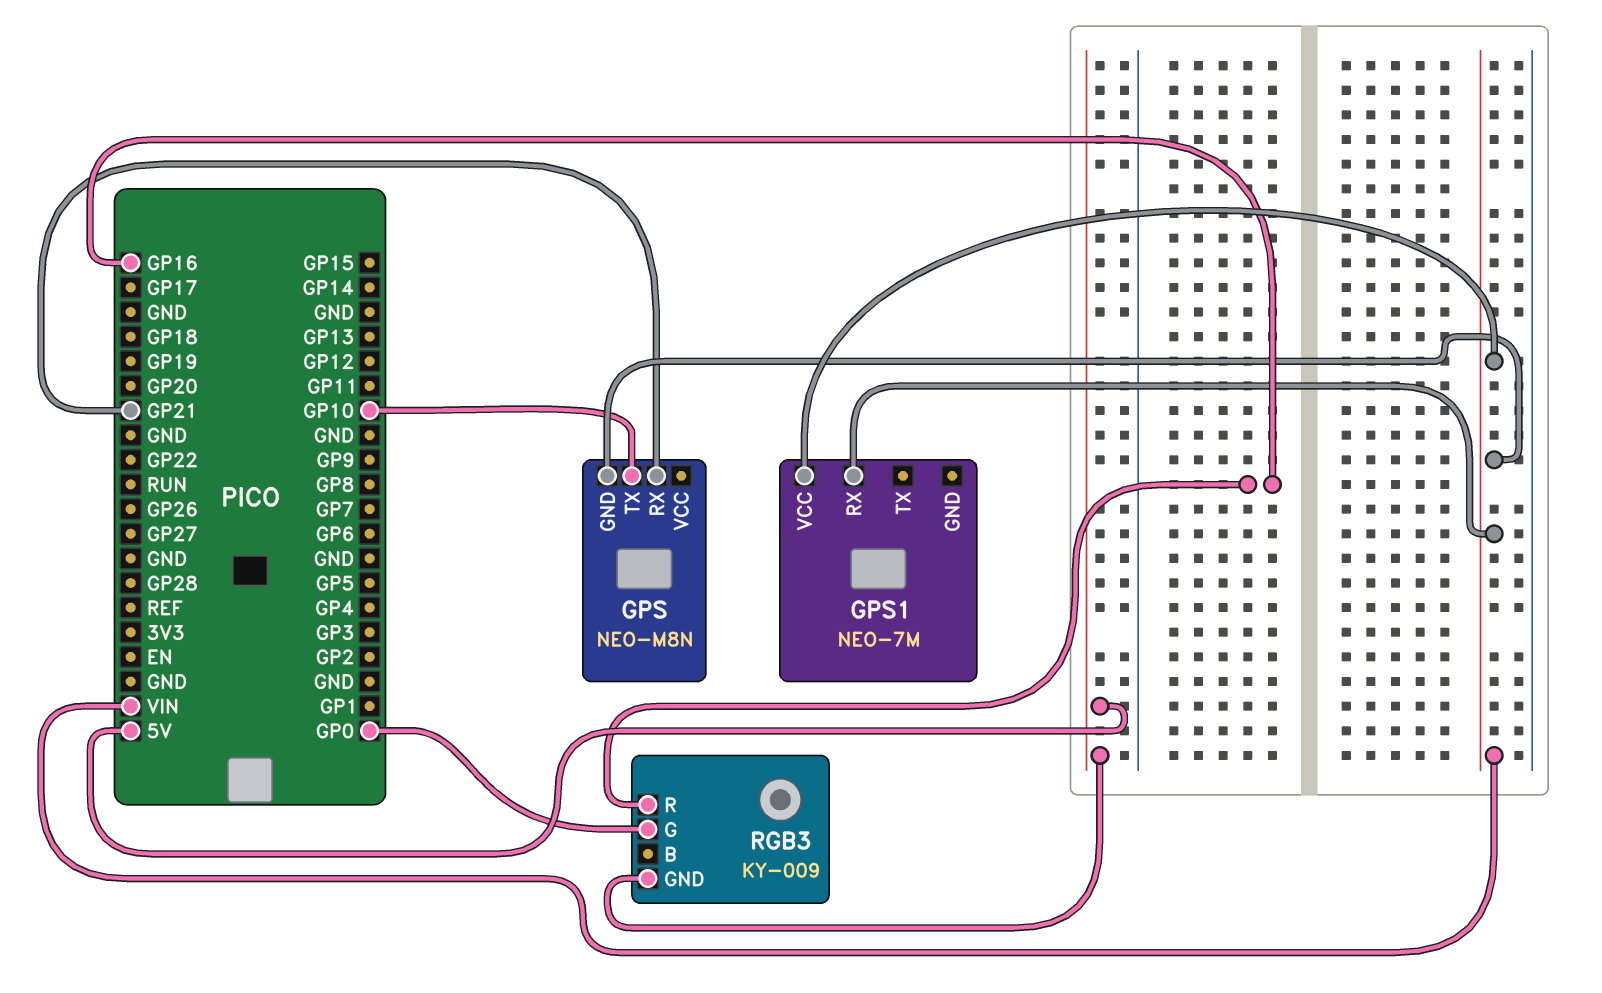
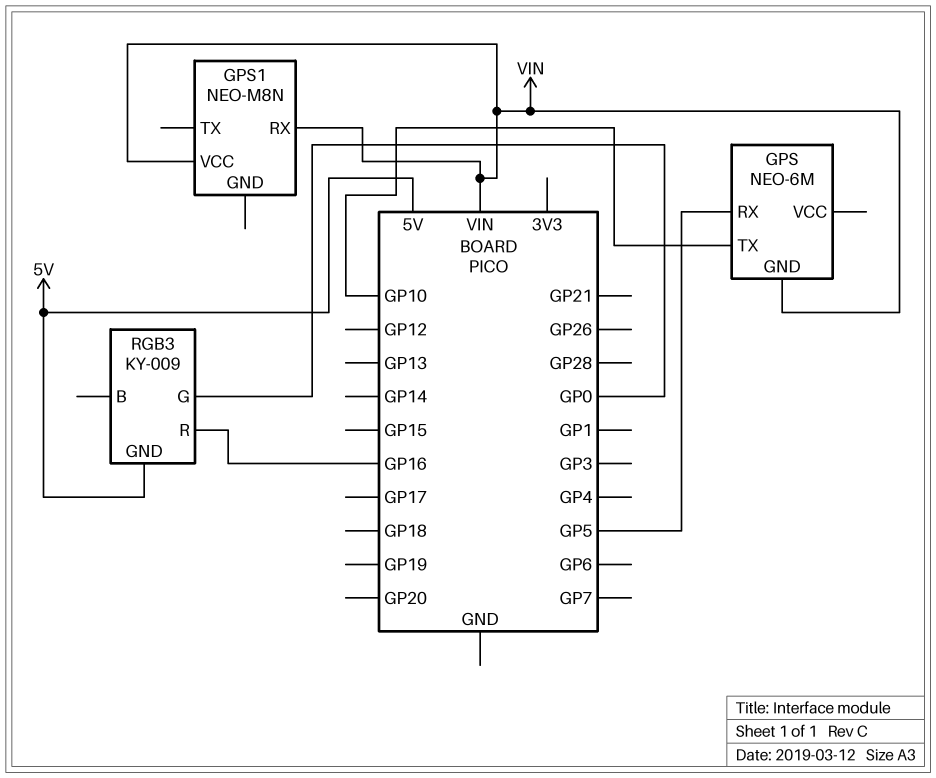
GPS: NEO-M8N -> NEO-6M
GPS pin RX: GP21 -> GP5
GPS1: NEO-7M -> NEO-M8N

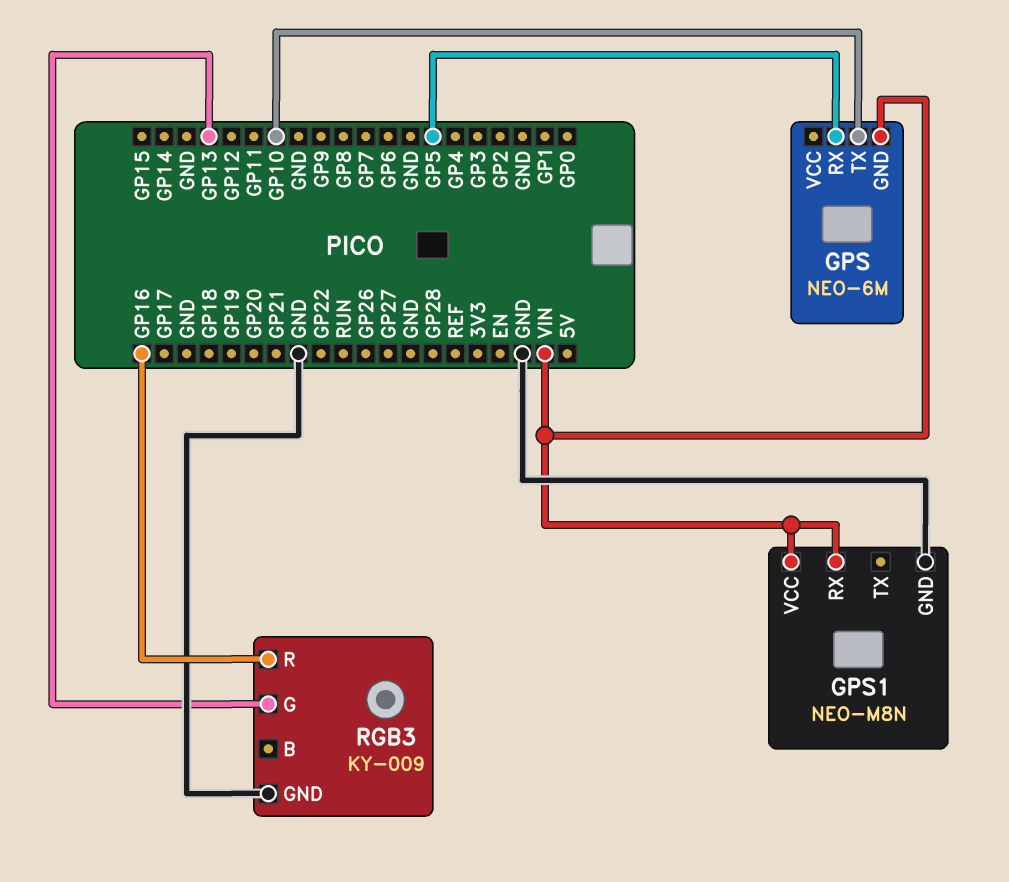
GPS1 pin GND: none -> GND
RGB3 pin G: GP0 -> GP13
RGB3 pin GND: 5V -> GND

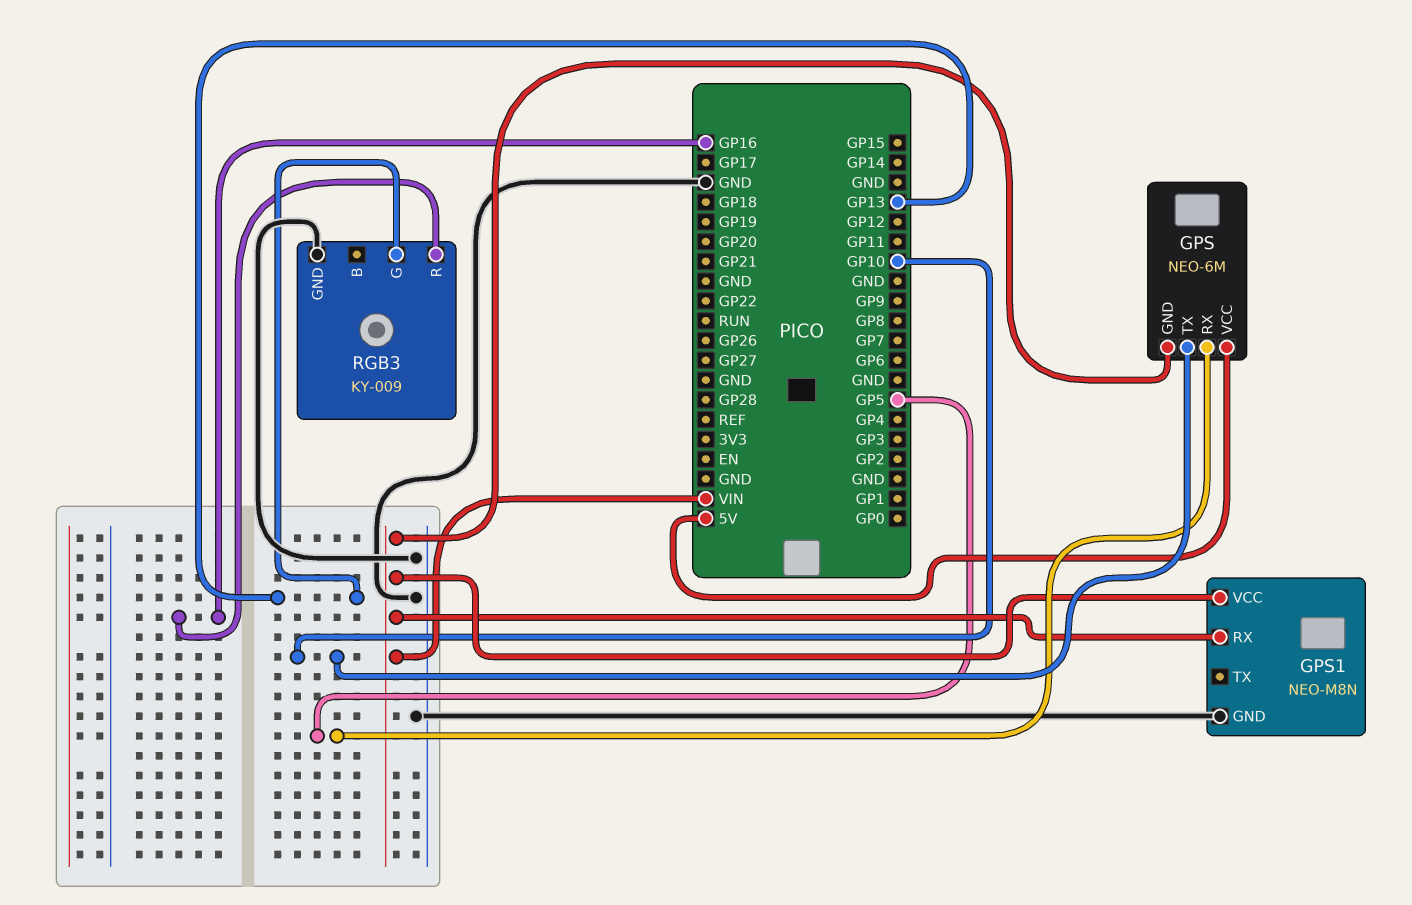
GPS pin VCC: none -> 5V

